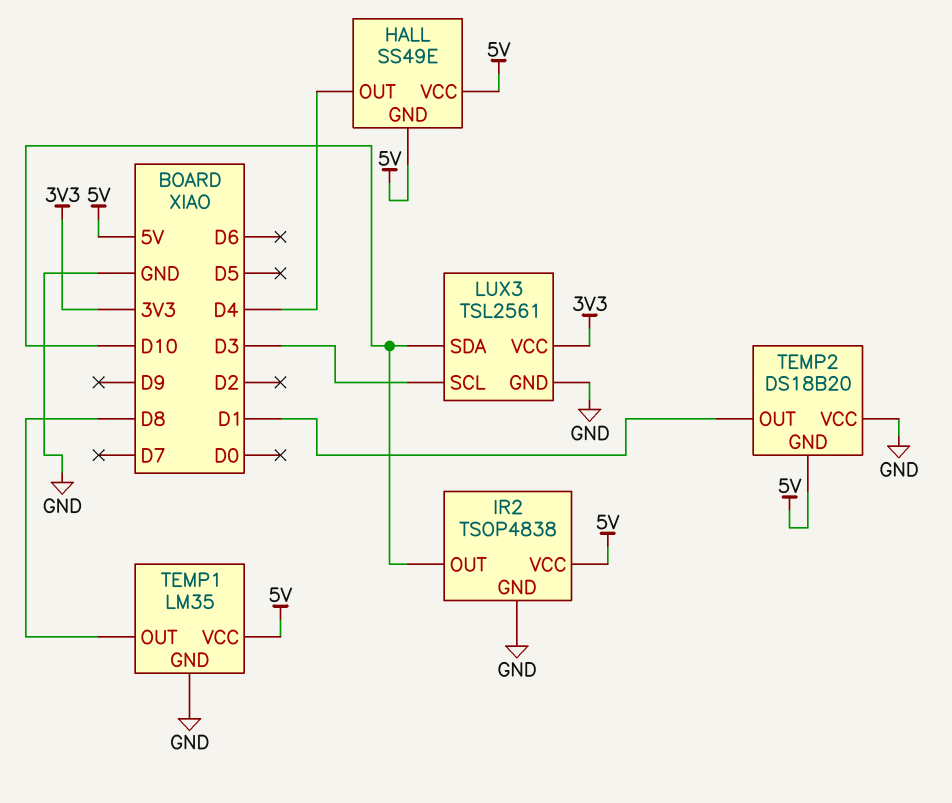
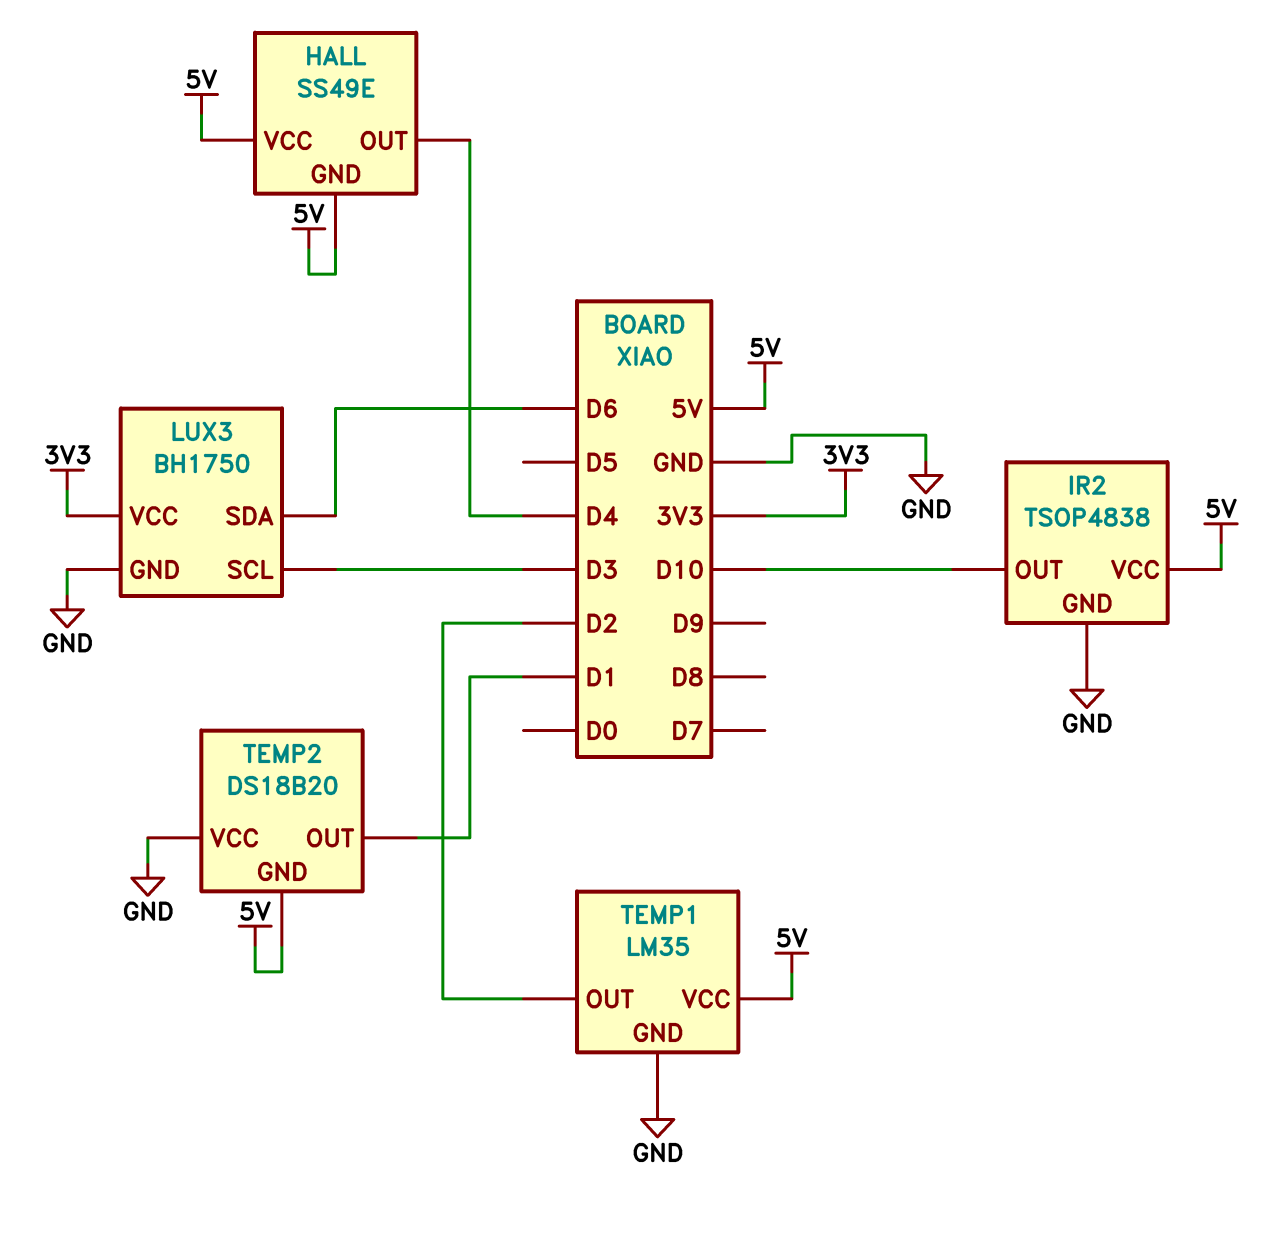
LUX3: TSL2561 -> BH1750
LUX3 pin SDA: D10 -> D6
TEMP1 pin OUT: D8 -> D2

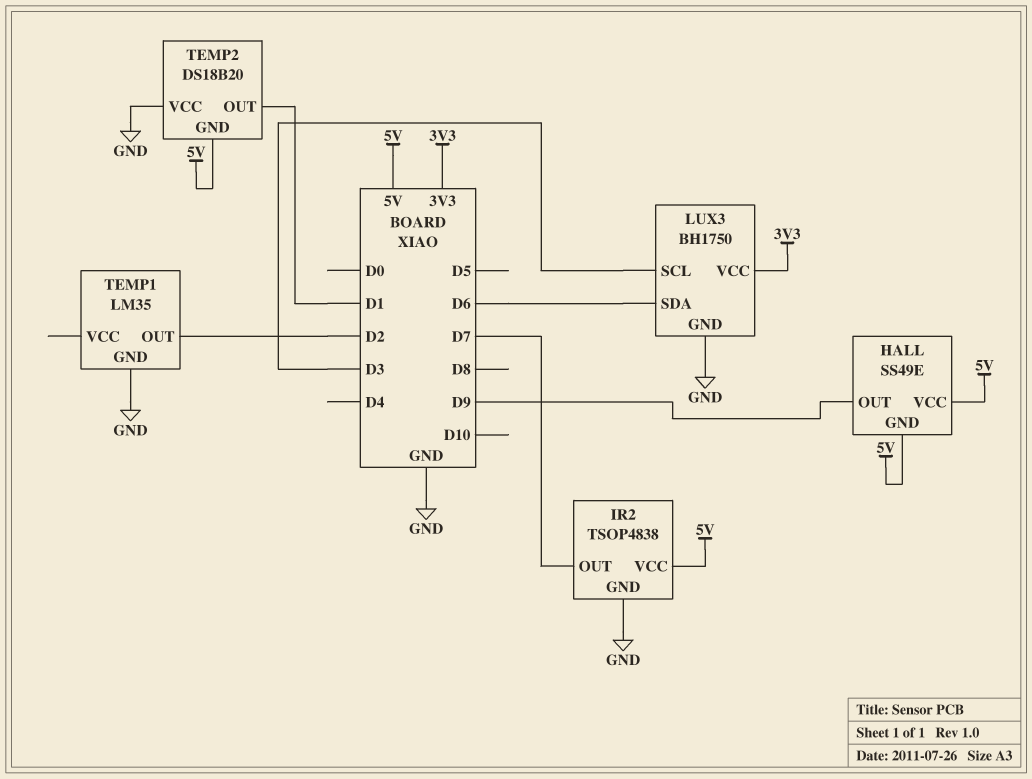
HALL pin OUT: D4 -> D9
IR2 pin OUT: D10 -> D7
TEMP1 pin VCC: 5V -> none

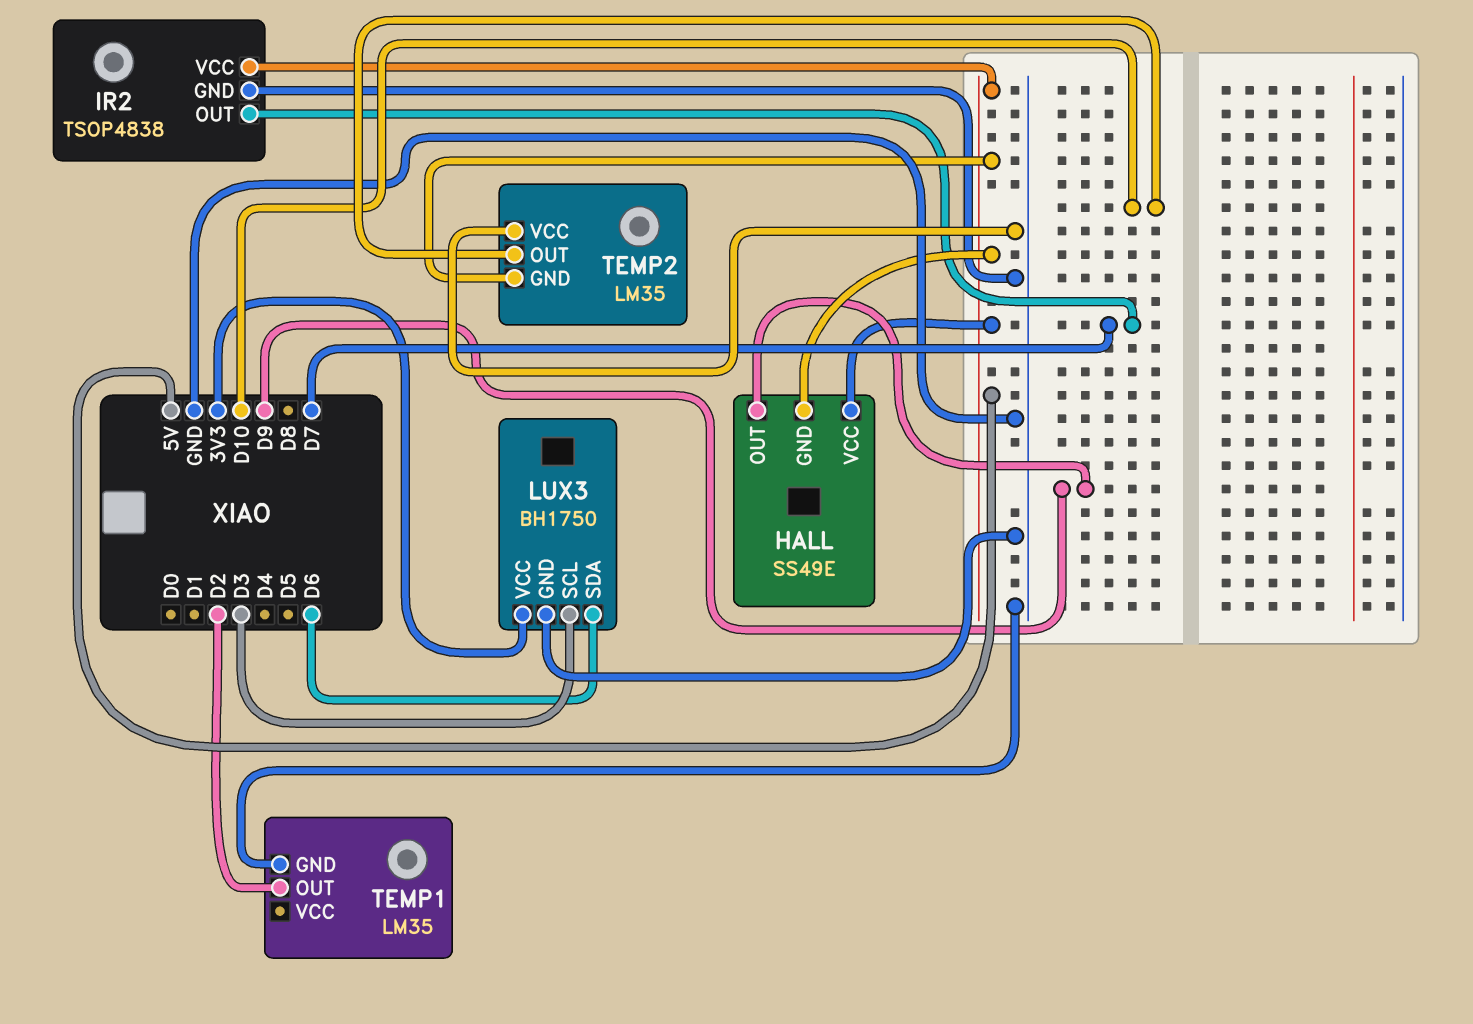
TEMP2: DS18B20 -> LM35
TEMP2 pin OUT: D1 -> D10

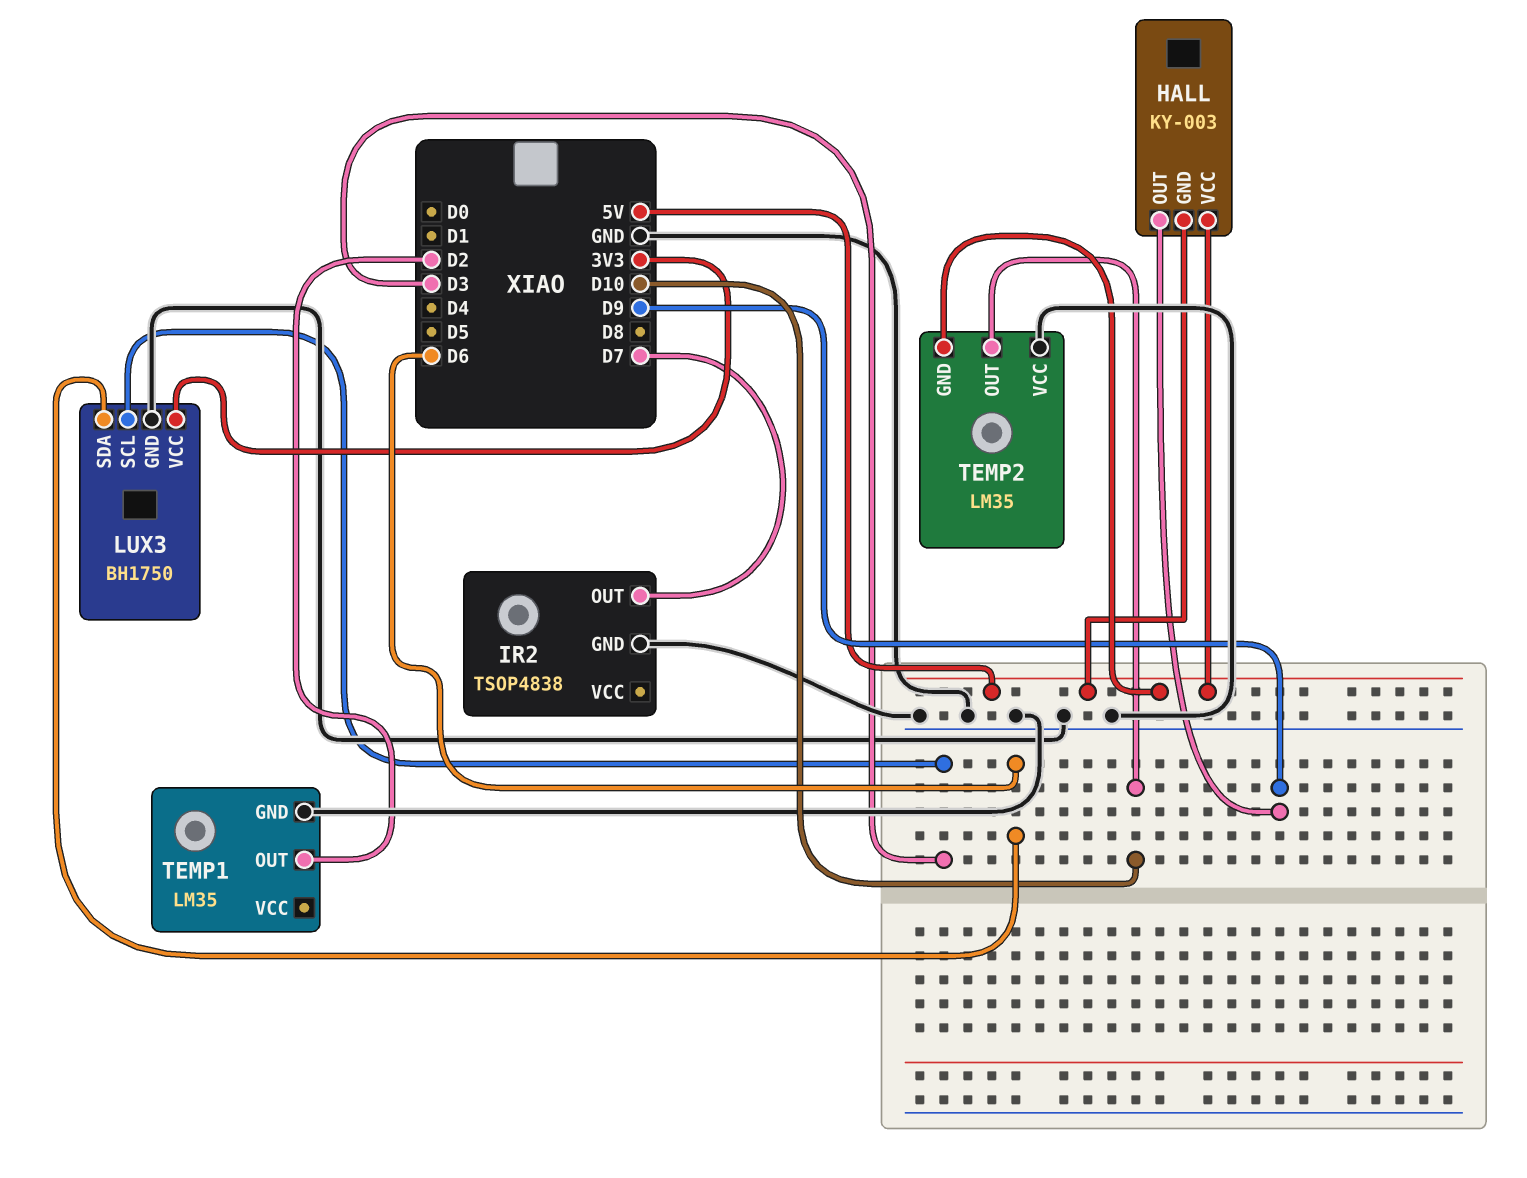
HALL: SS49E -> KY-003
IR2 pin VCC: 5V -> none

